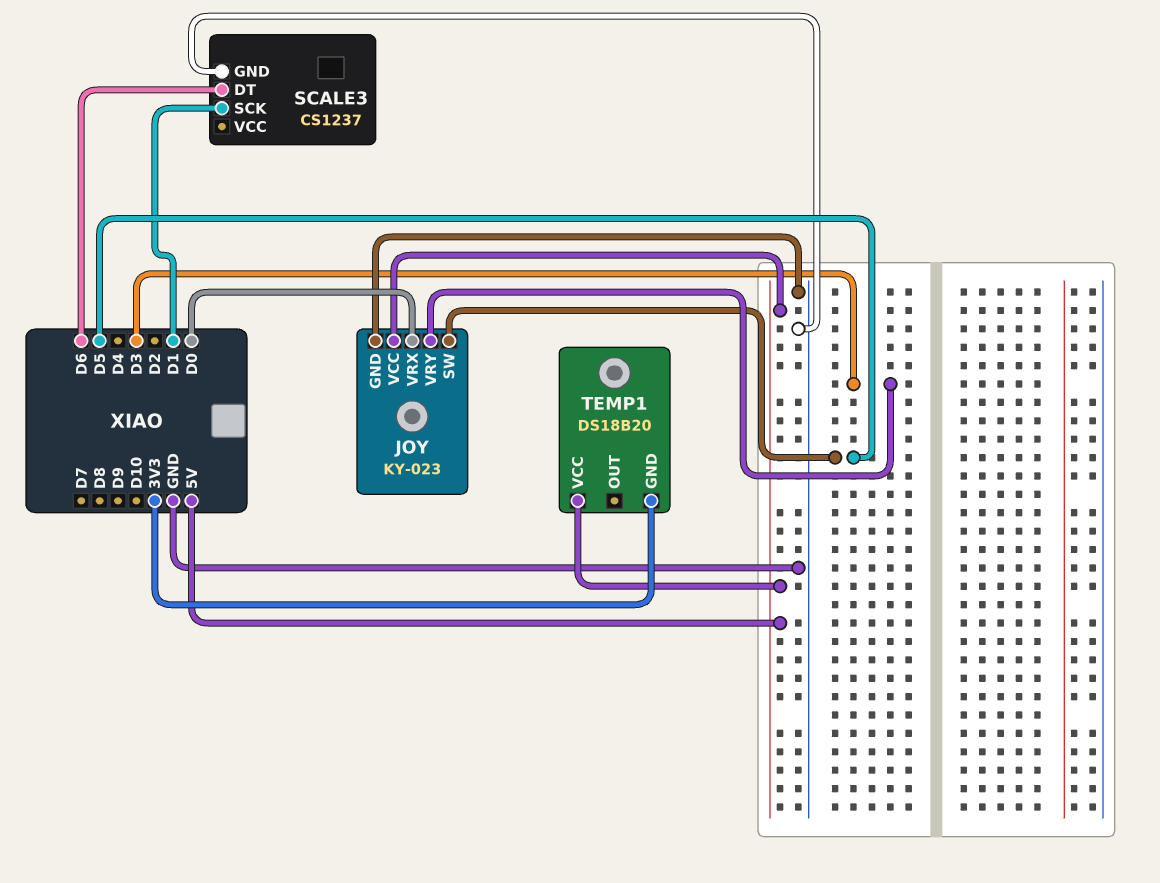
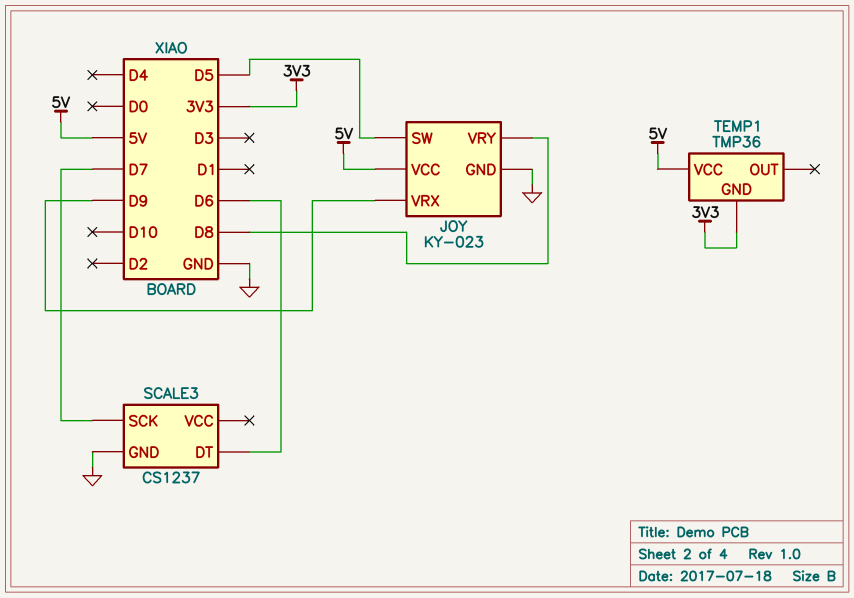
JOY pin VRX: D0 -> D9
JOY pin VRY: D3 -> D8
SCALE3 pin SCK: D1 -> D7
TEMP1: DS18B20 -> TMP36

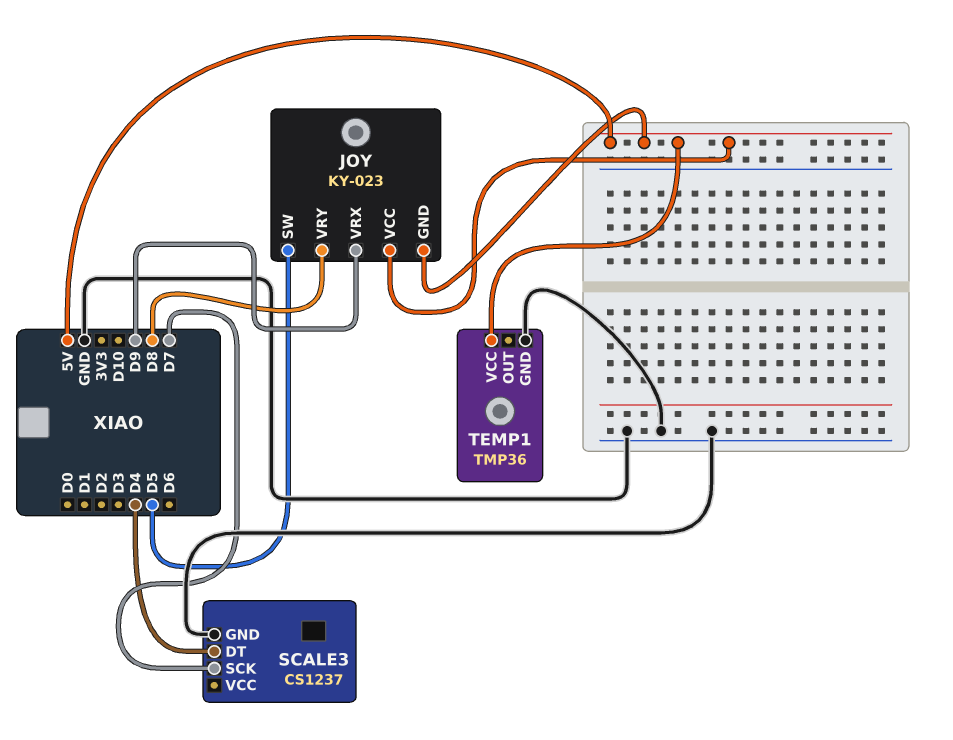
JOY pin GND: GND -> 5V
SCALE3 pin DT: D6 -> D4
TEMP1 pin GND: 3V3 -> GND

